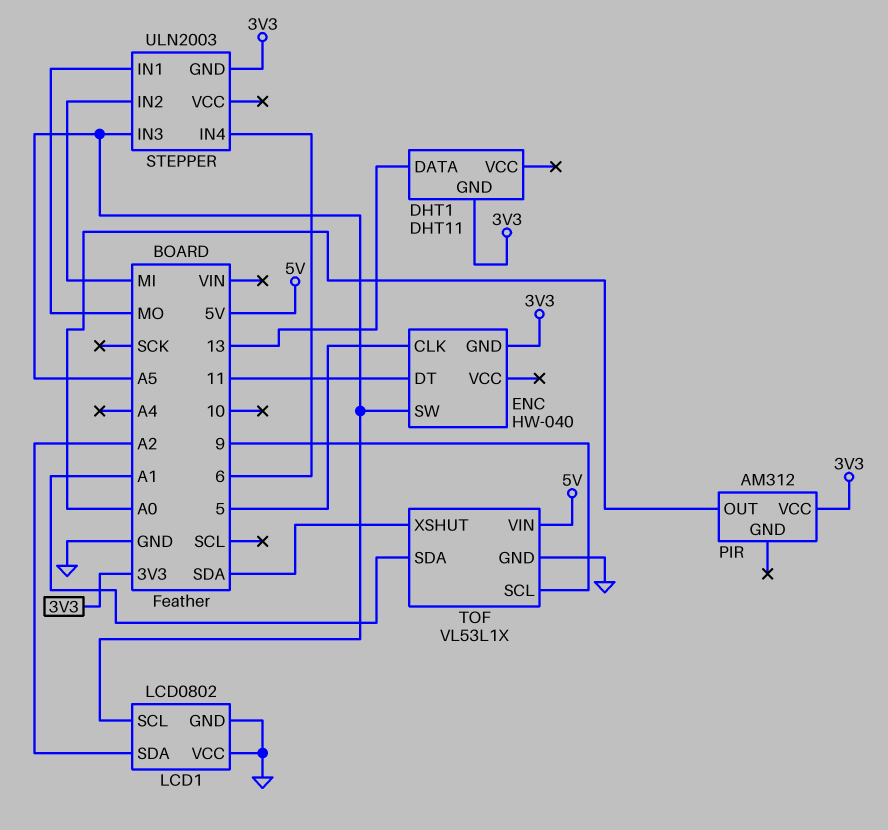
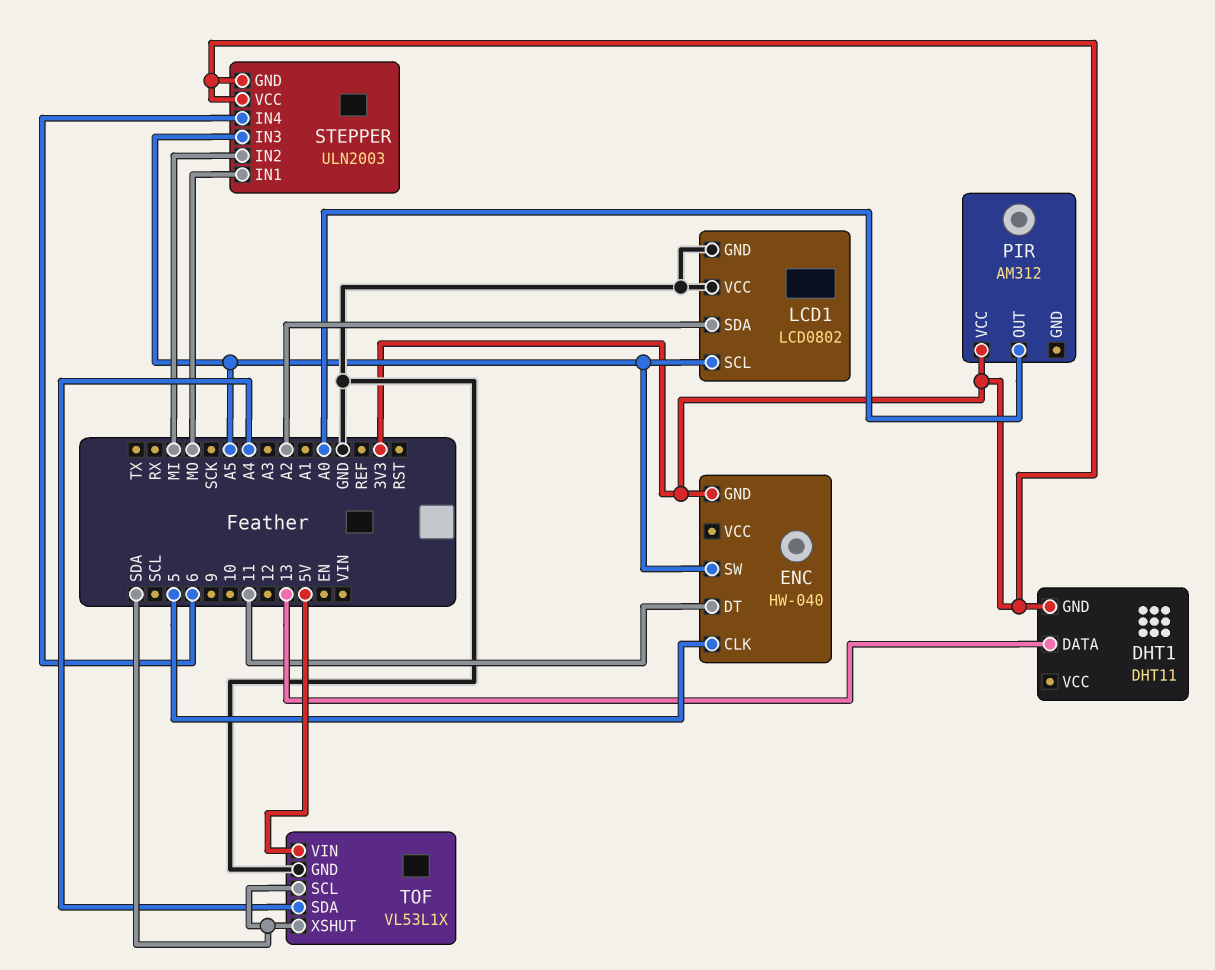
STEPPER pin VCC: none -> 3V3
TOF pin SCL: 9 -> SDA
TOF pin SDA: A1 -> A4

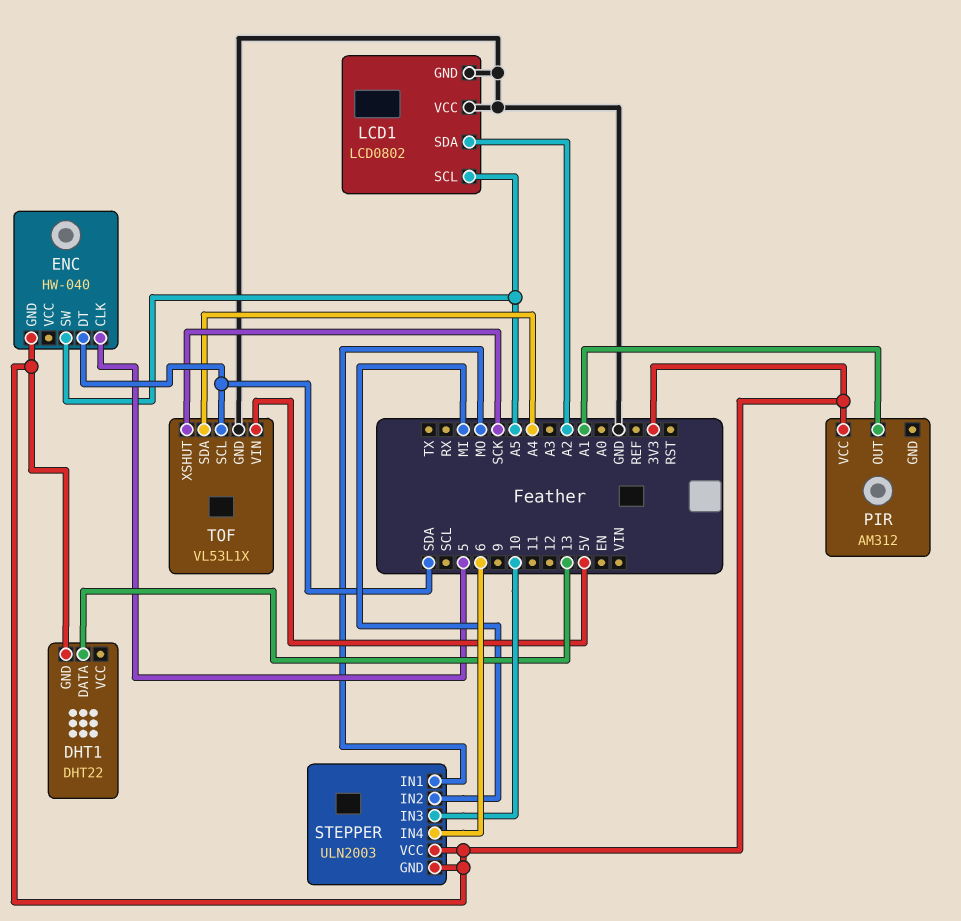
DHT1: DHT11 -> DHT22
ENC pin DT: 11 -> SDA
PIR pin OUT: A0 -> A1
STEPPER pin IN3: A5 -> 10
TOF pin XSHUT: SDA -> SCK

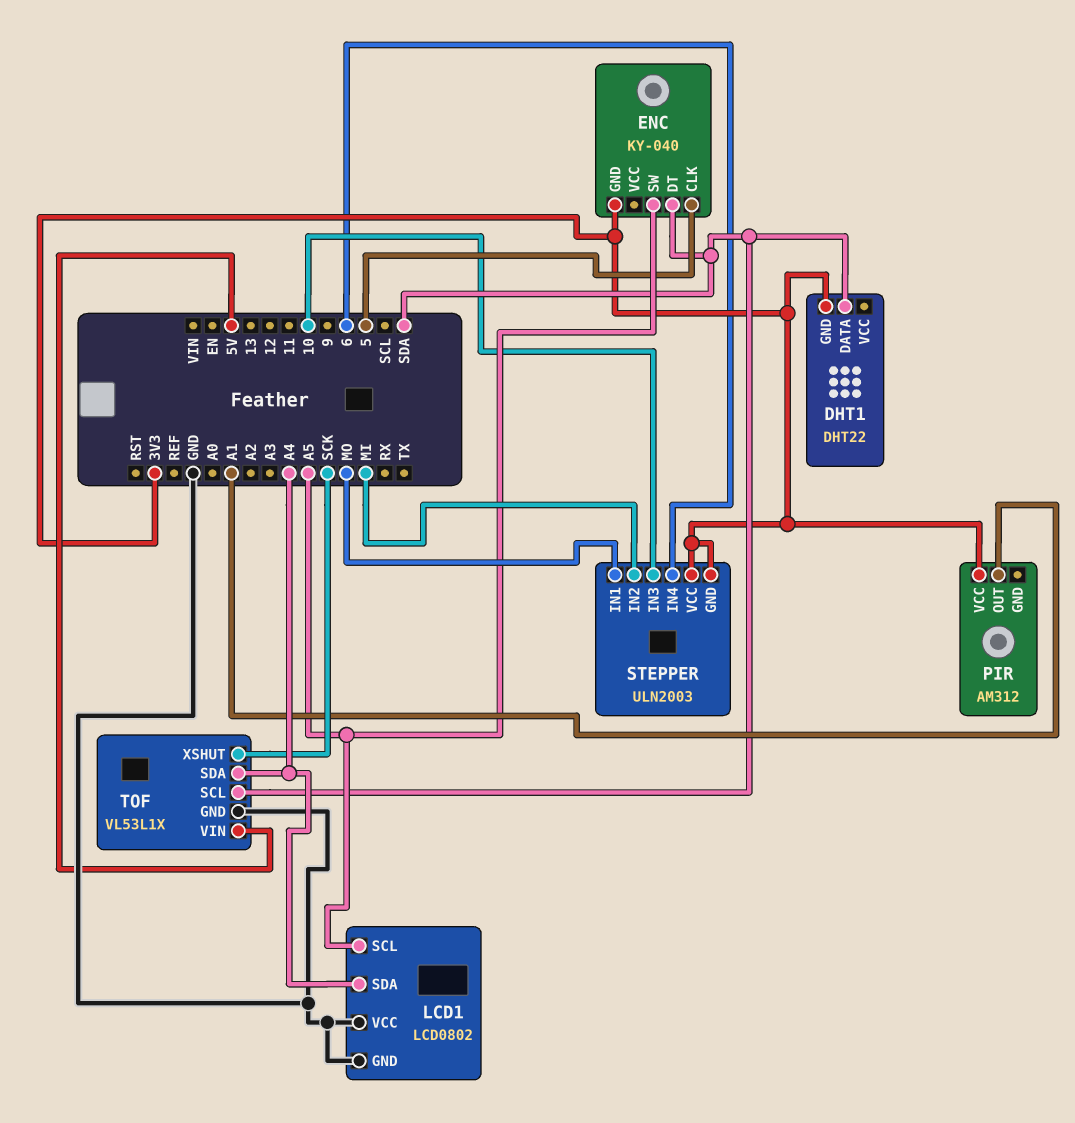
DHT1 pin DATA: 13 -> SDA
ENC: HW-040 -> KY-040
LCD1 pin SDA: A2 -> A4

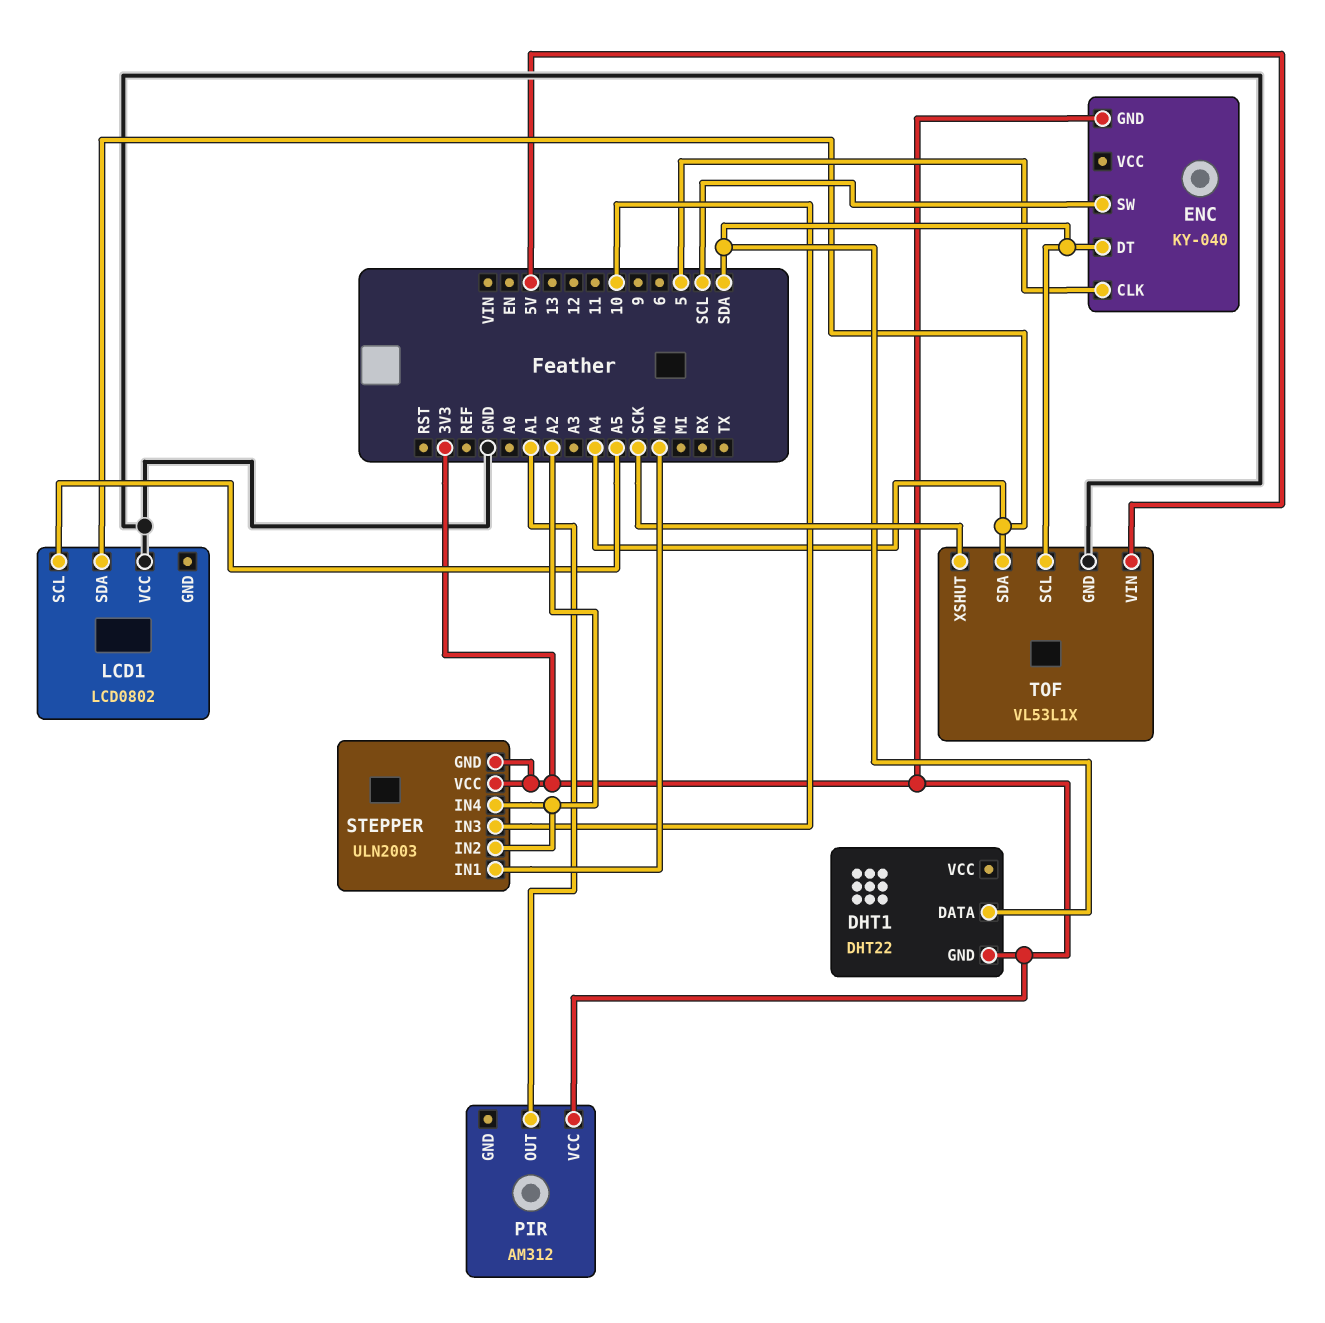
ENC pin SW: A5 -> SCL
LCD1 pin GND: GND -> none
STEPPER pin IN2: MI -> A2
STEPPER pin IN4: 6 -> A2

